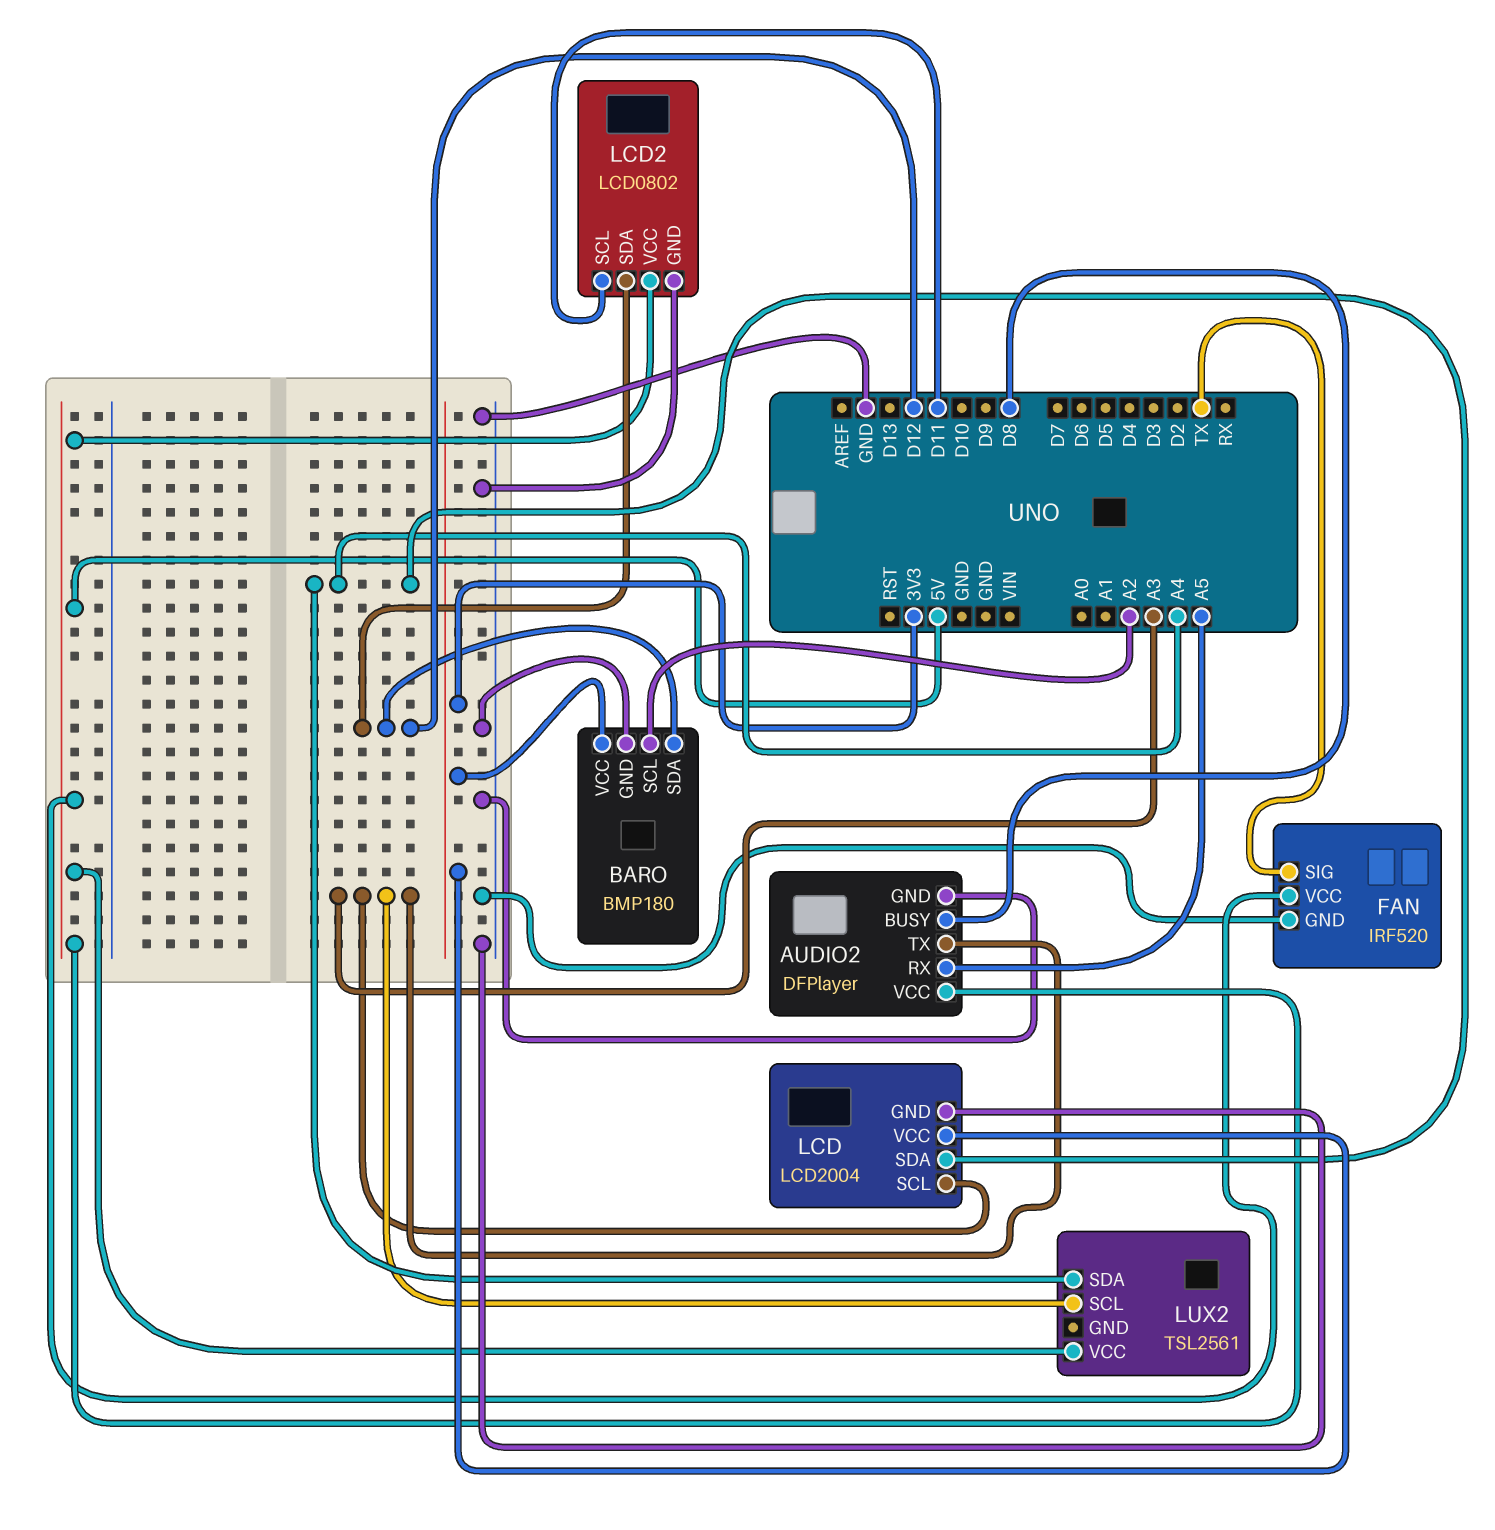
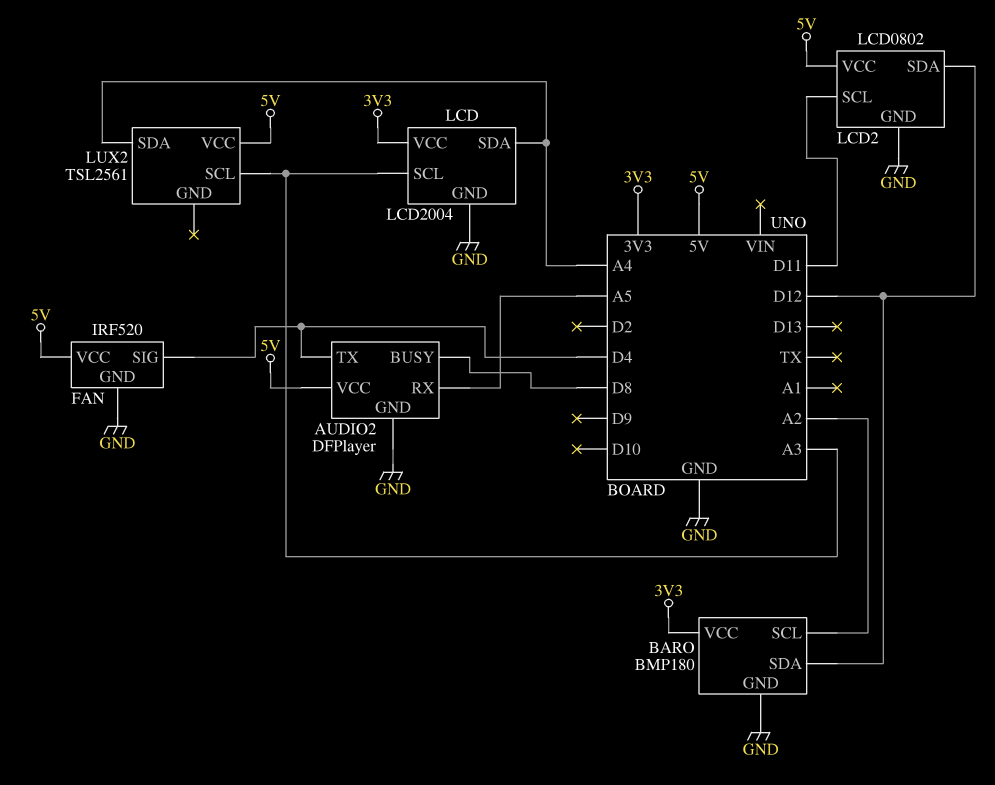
AUDIO2 pin TX: A3 -> D4
FAN pin SIG: TX -> D4

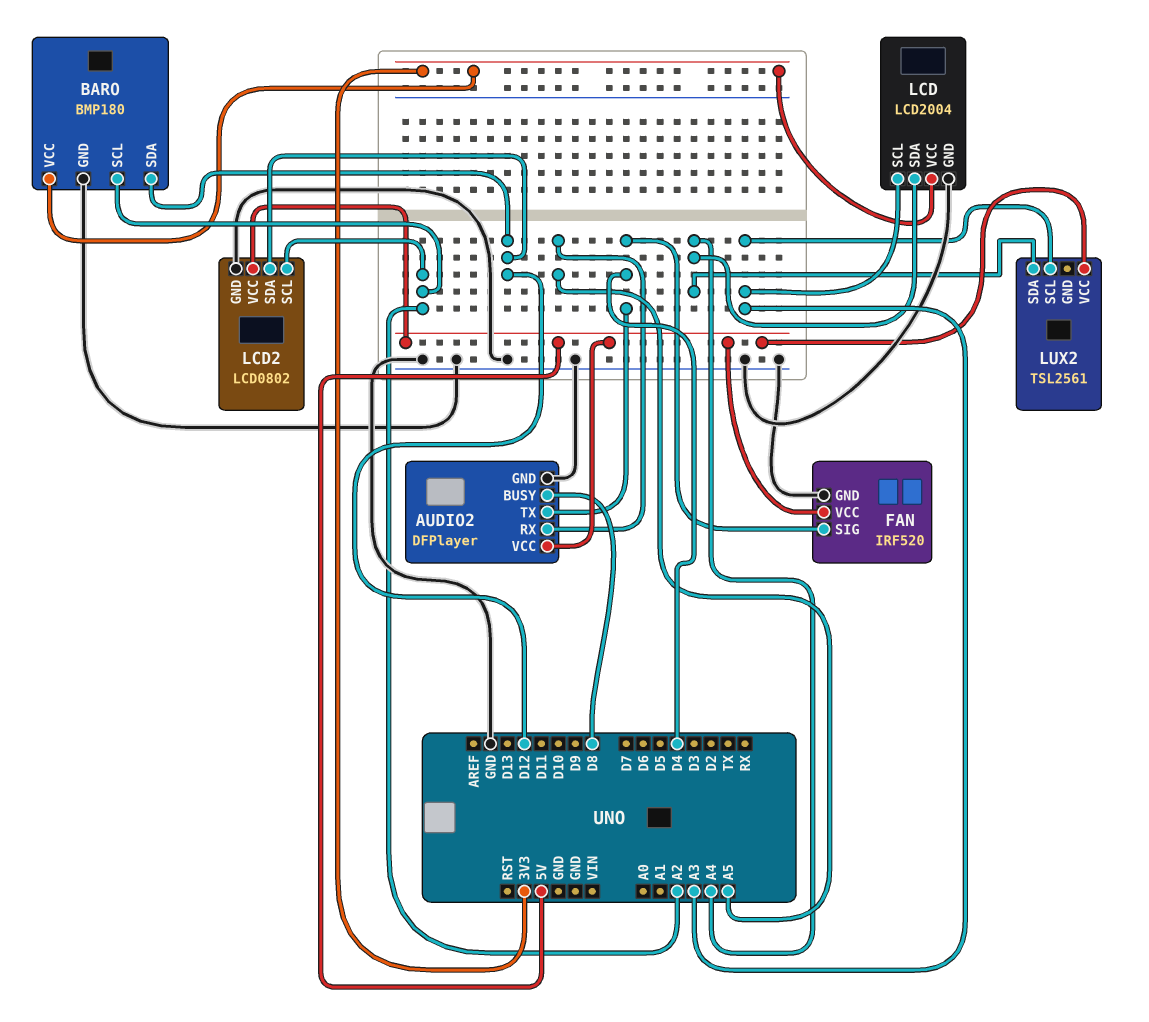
LCD2 pin SCL: D11 -> A2

